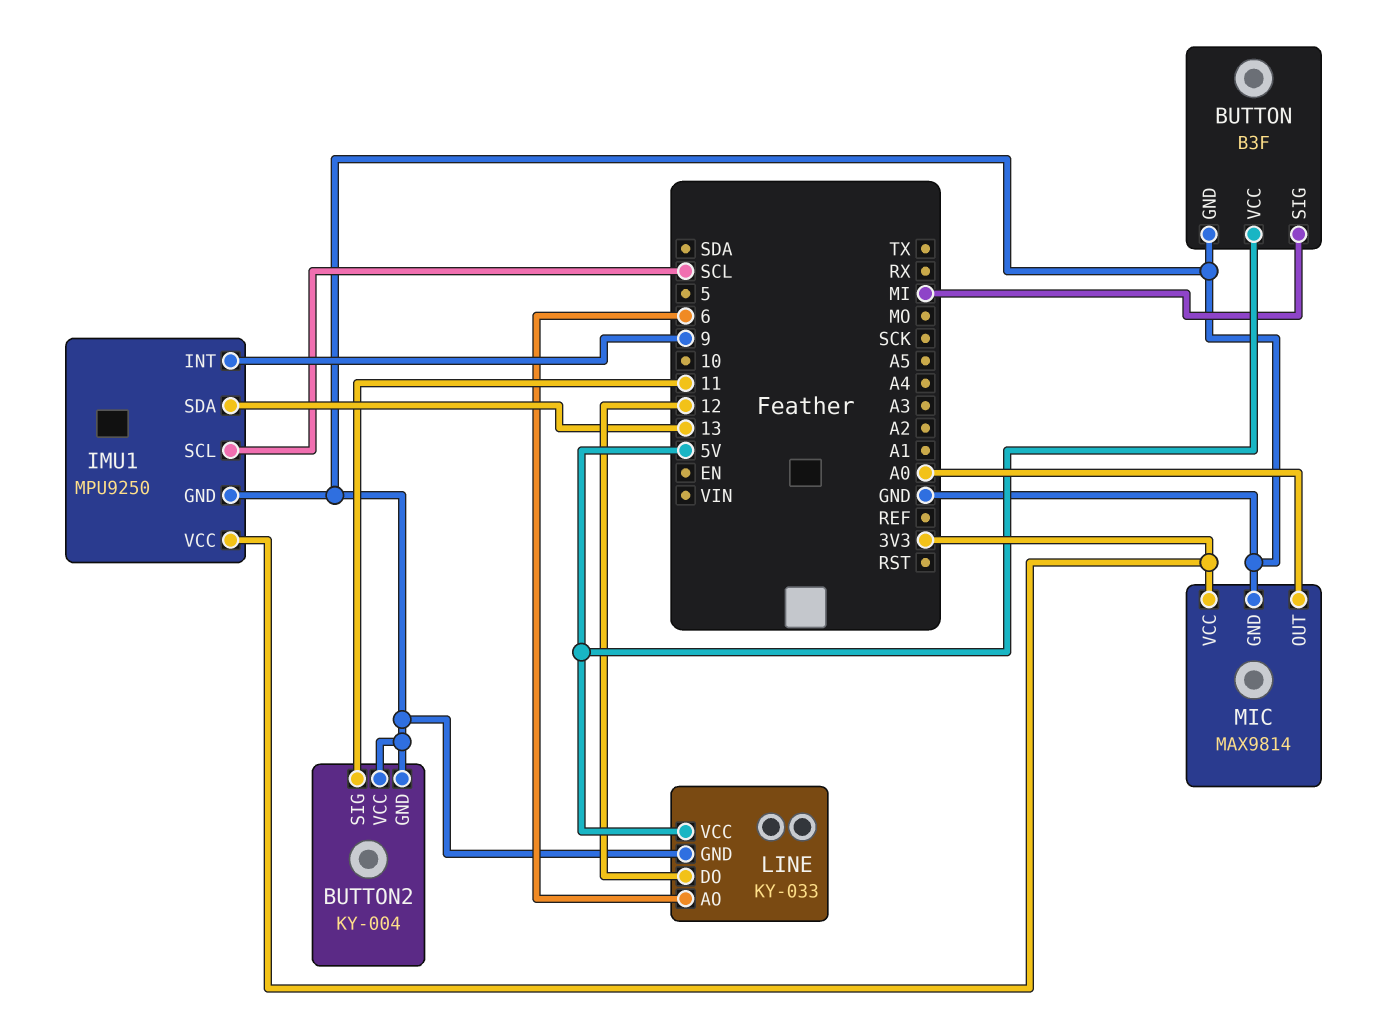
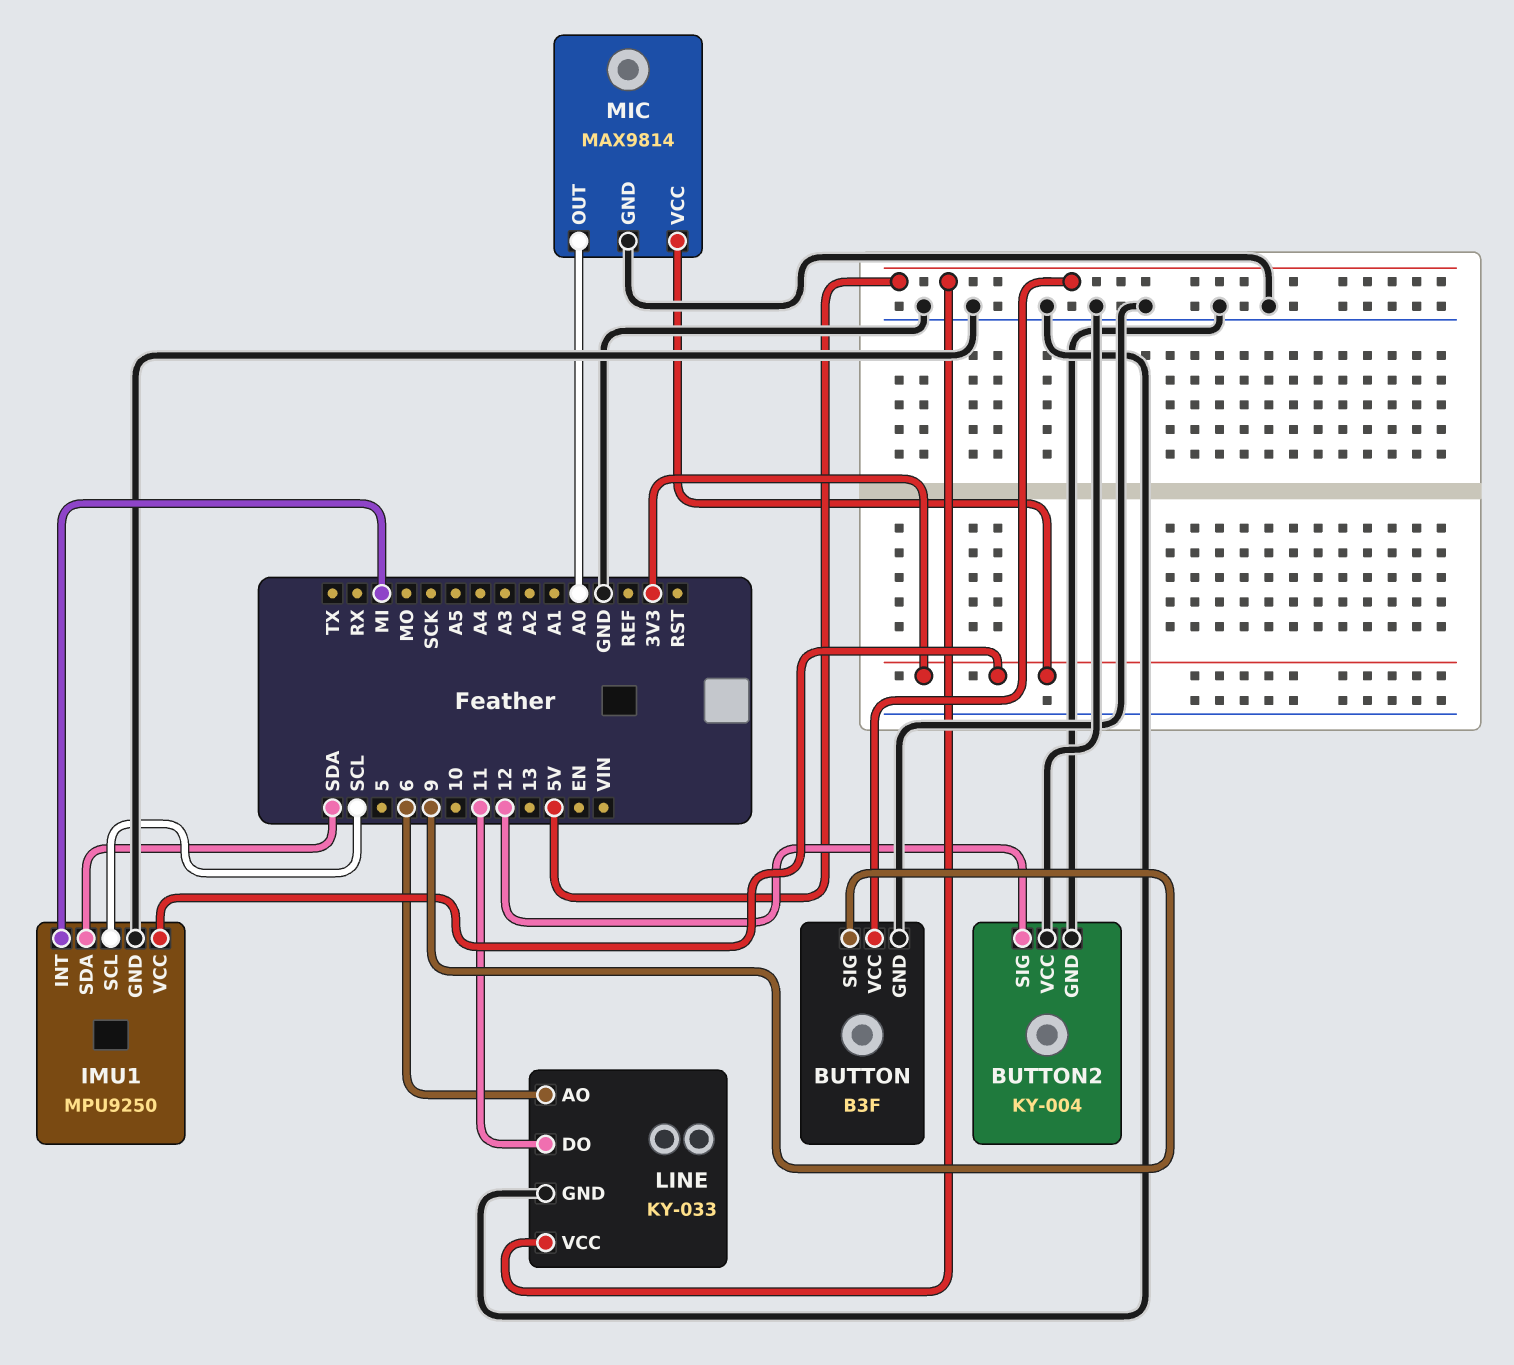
BUTTON pin SIG: MI -> 9
BUTTON2 pin SIG: 11 -> 12
IMU1 pin INT: 9 -> MI
IMU1 pin SDA: 13 -> SDA
LINE pin DO: 12 -> 11

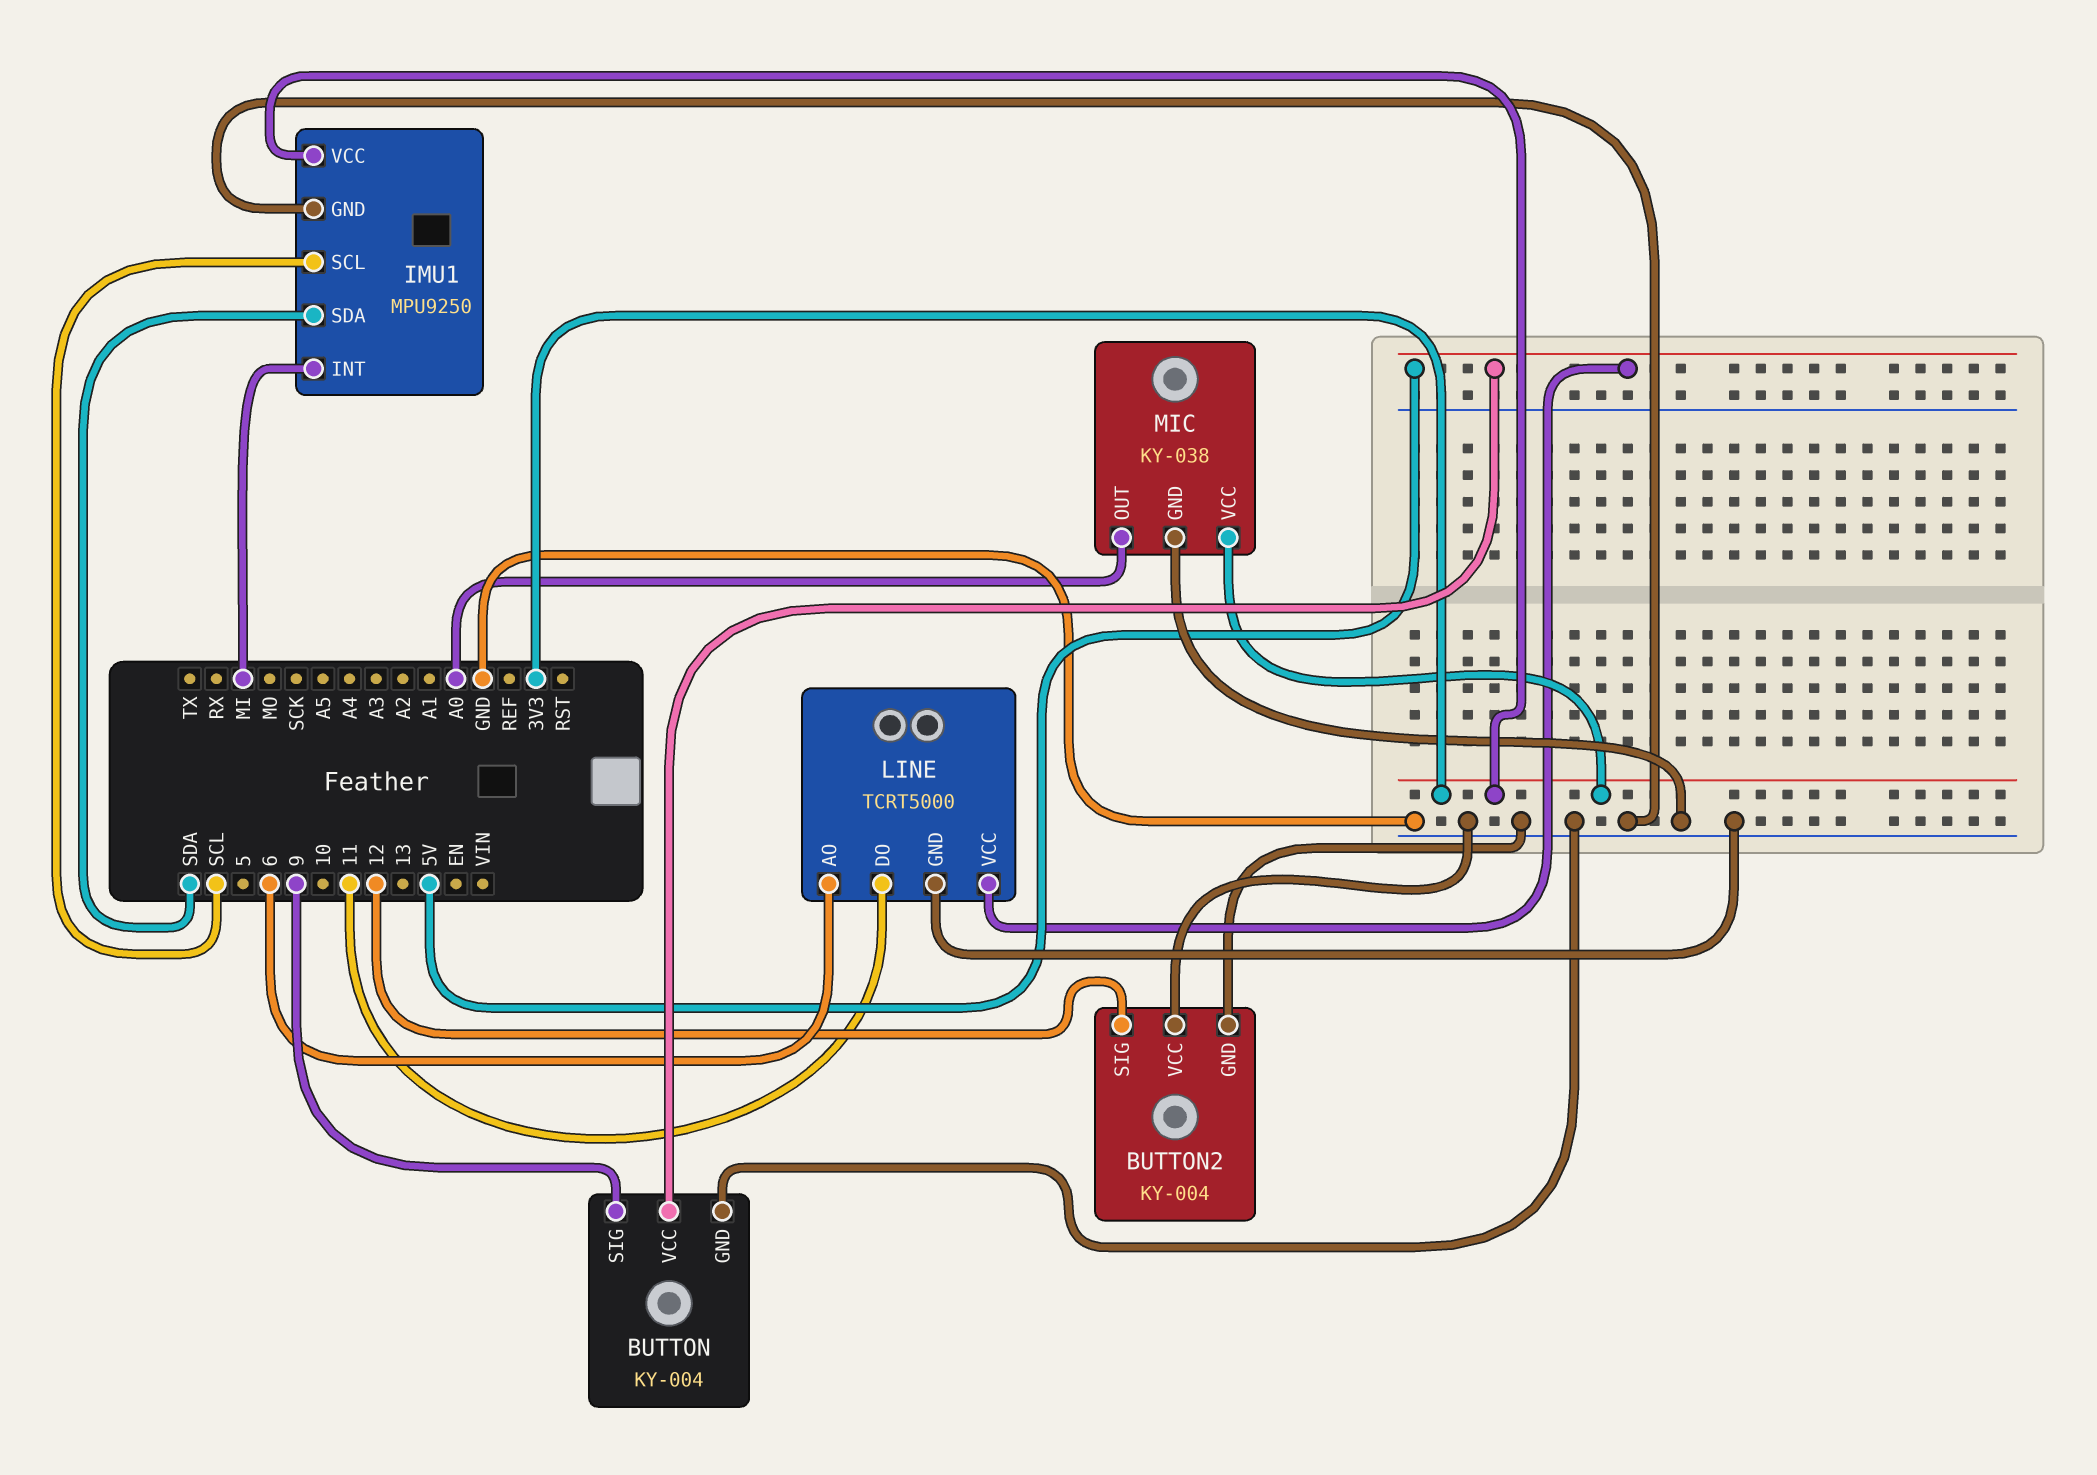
BUTTON: B3F -> KY-004
LINE: KY-033 -> TCRT5000
MIC: MAX9814 -> KY-038

